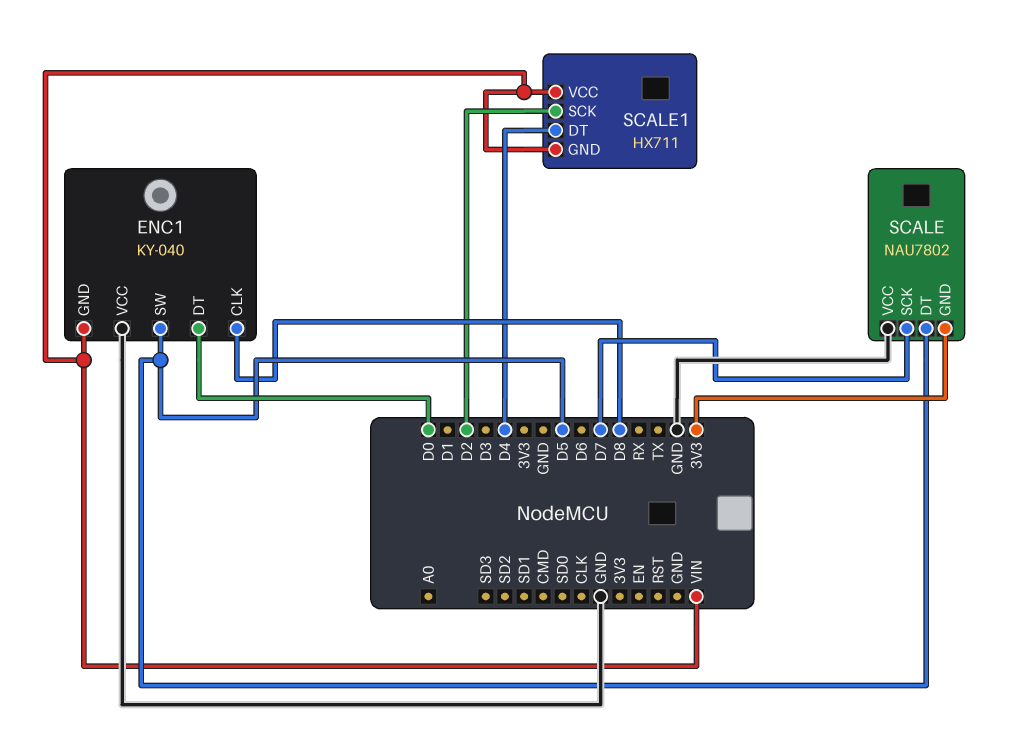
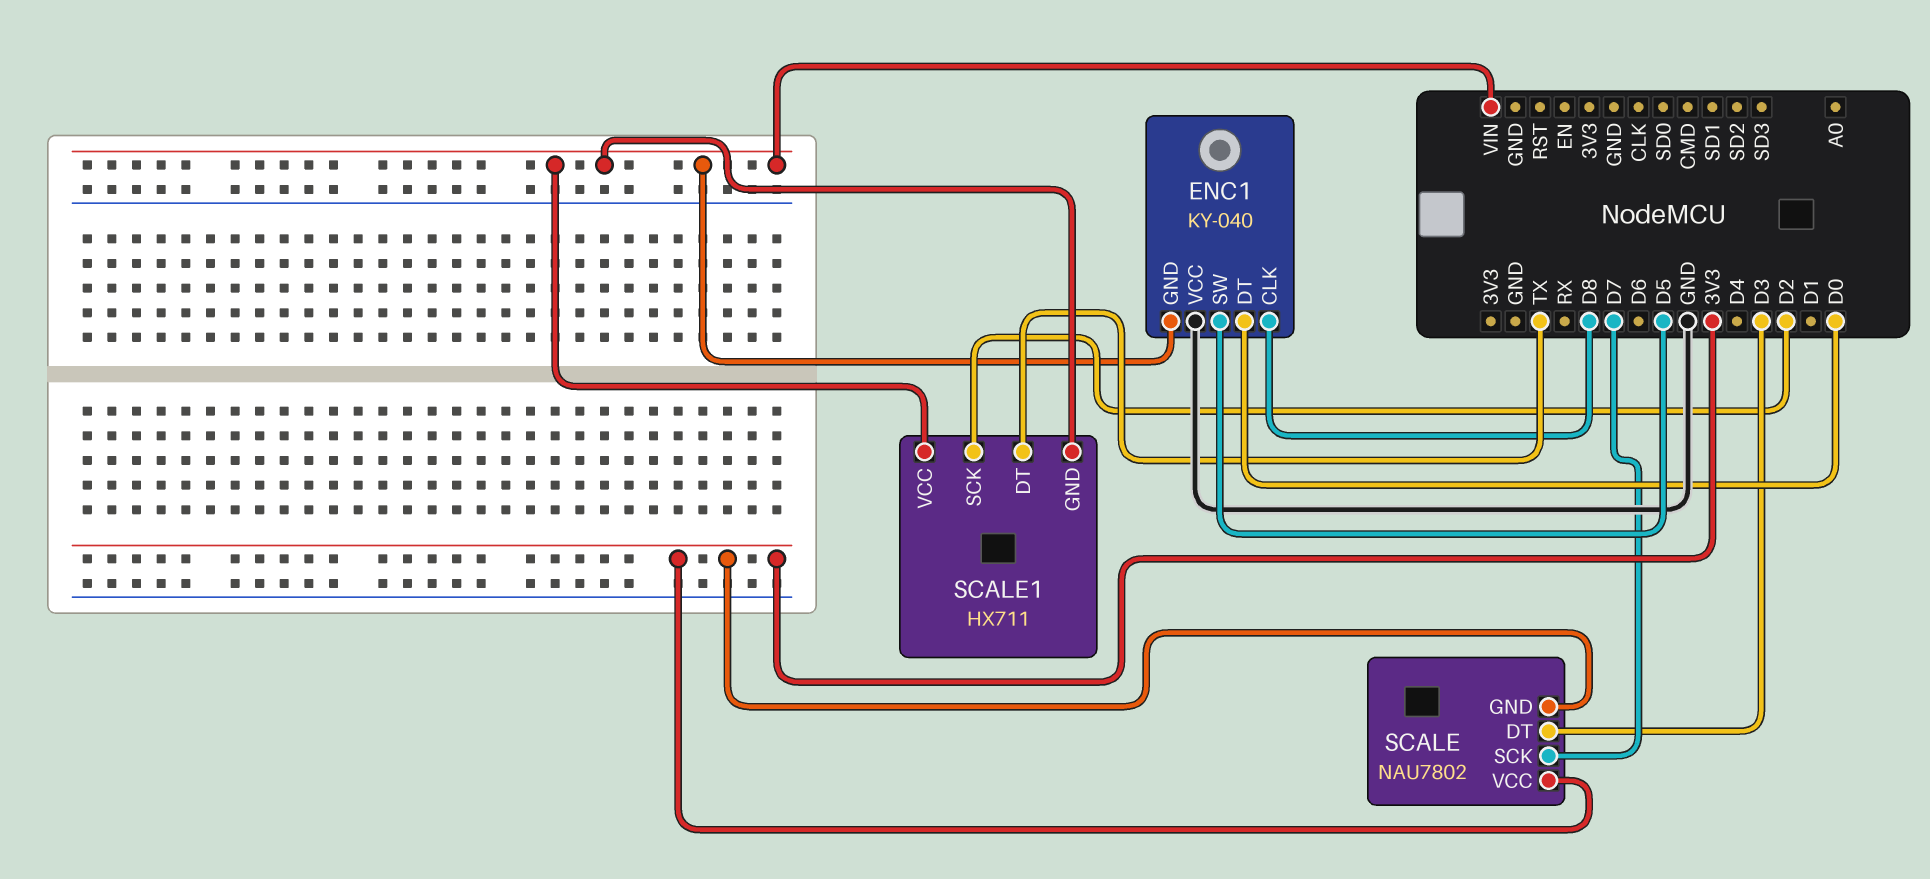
SCALE pin DT: D5 -> D3
SCALE pin VCC: GND -> 3V3
SCALE1 pin DT: D4 -> TX

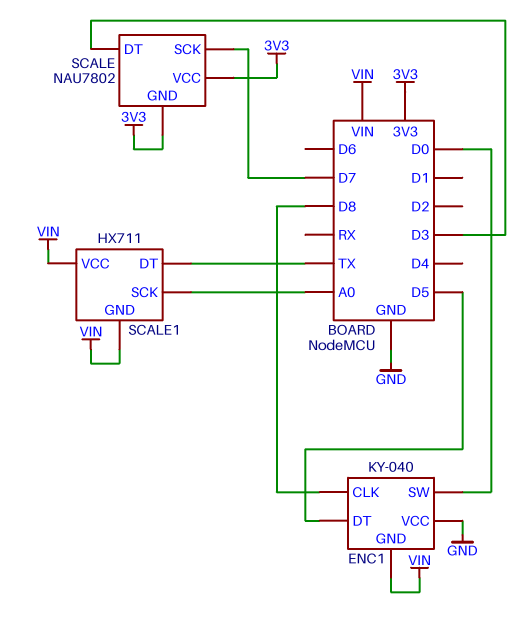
ENC1 pin DT: D0 -> D5
ENC1 pin SW: D5 -> D0
SCALE1 pin SCK: D2 -> A0

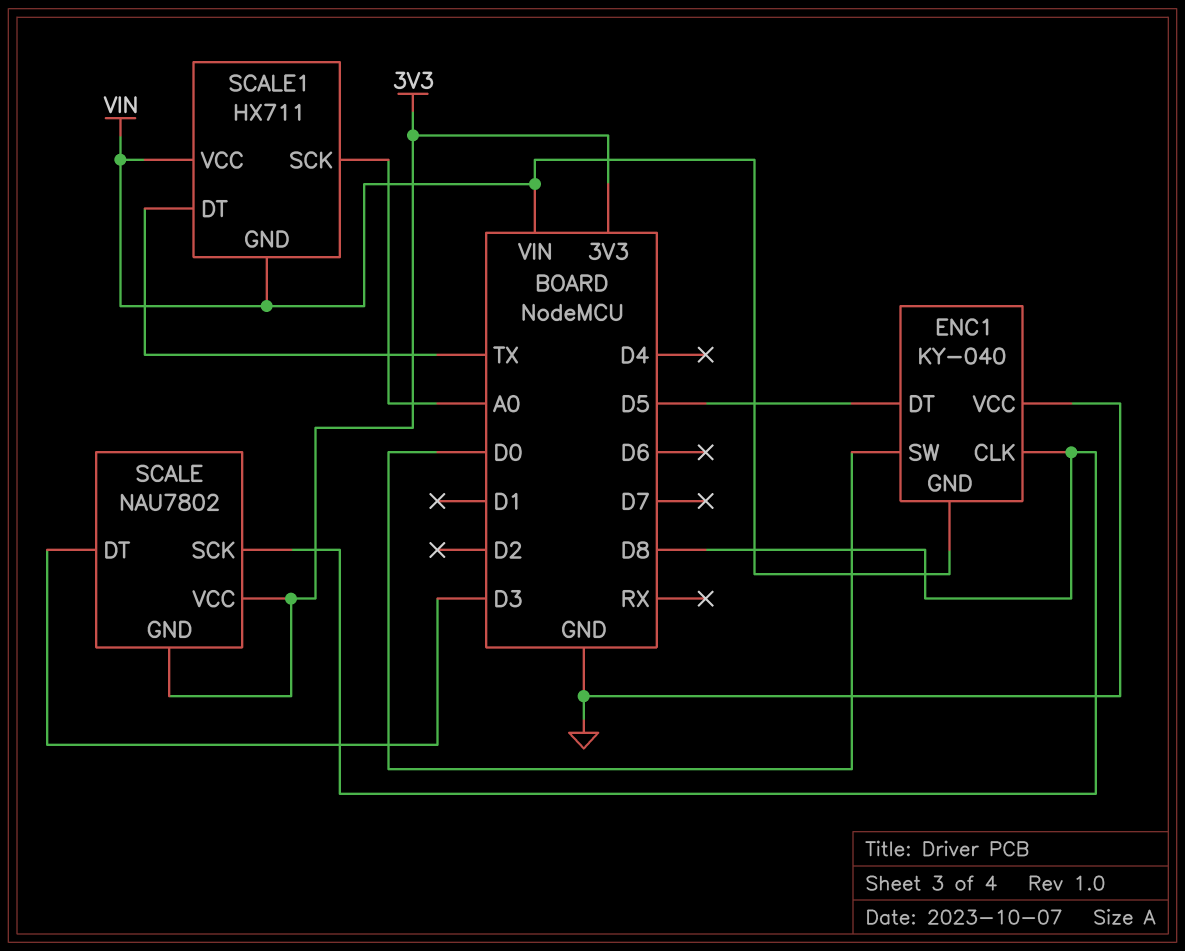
SCALE pin SCK: D7 -> D8

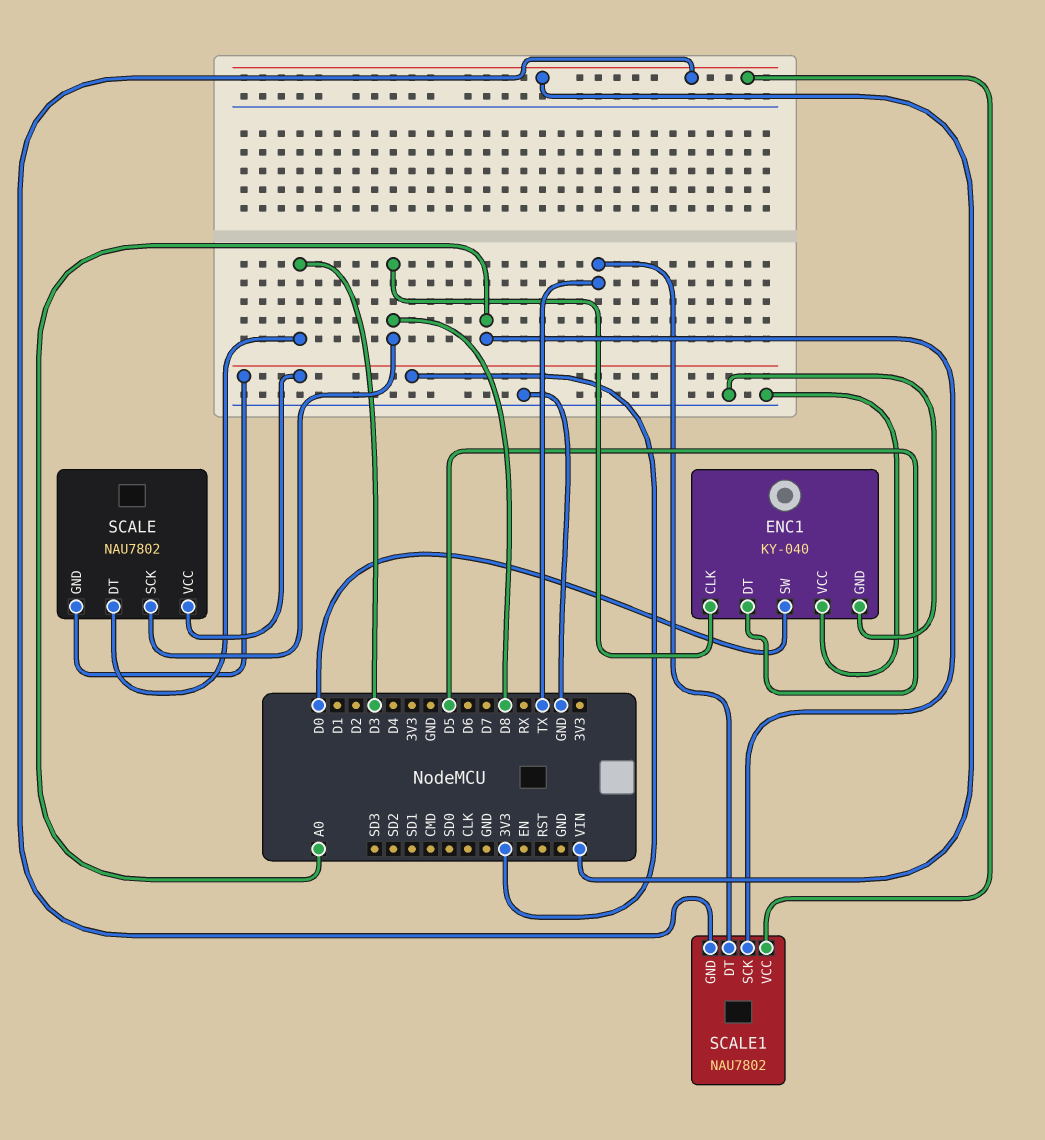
ENC1 pin GND: VIN -> GND
SCALE1: HX711 -> NAU7802

